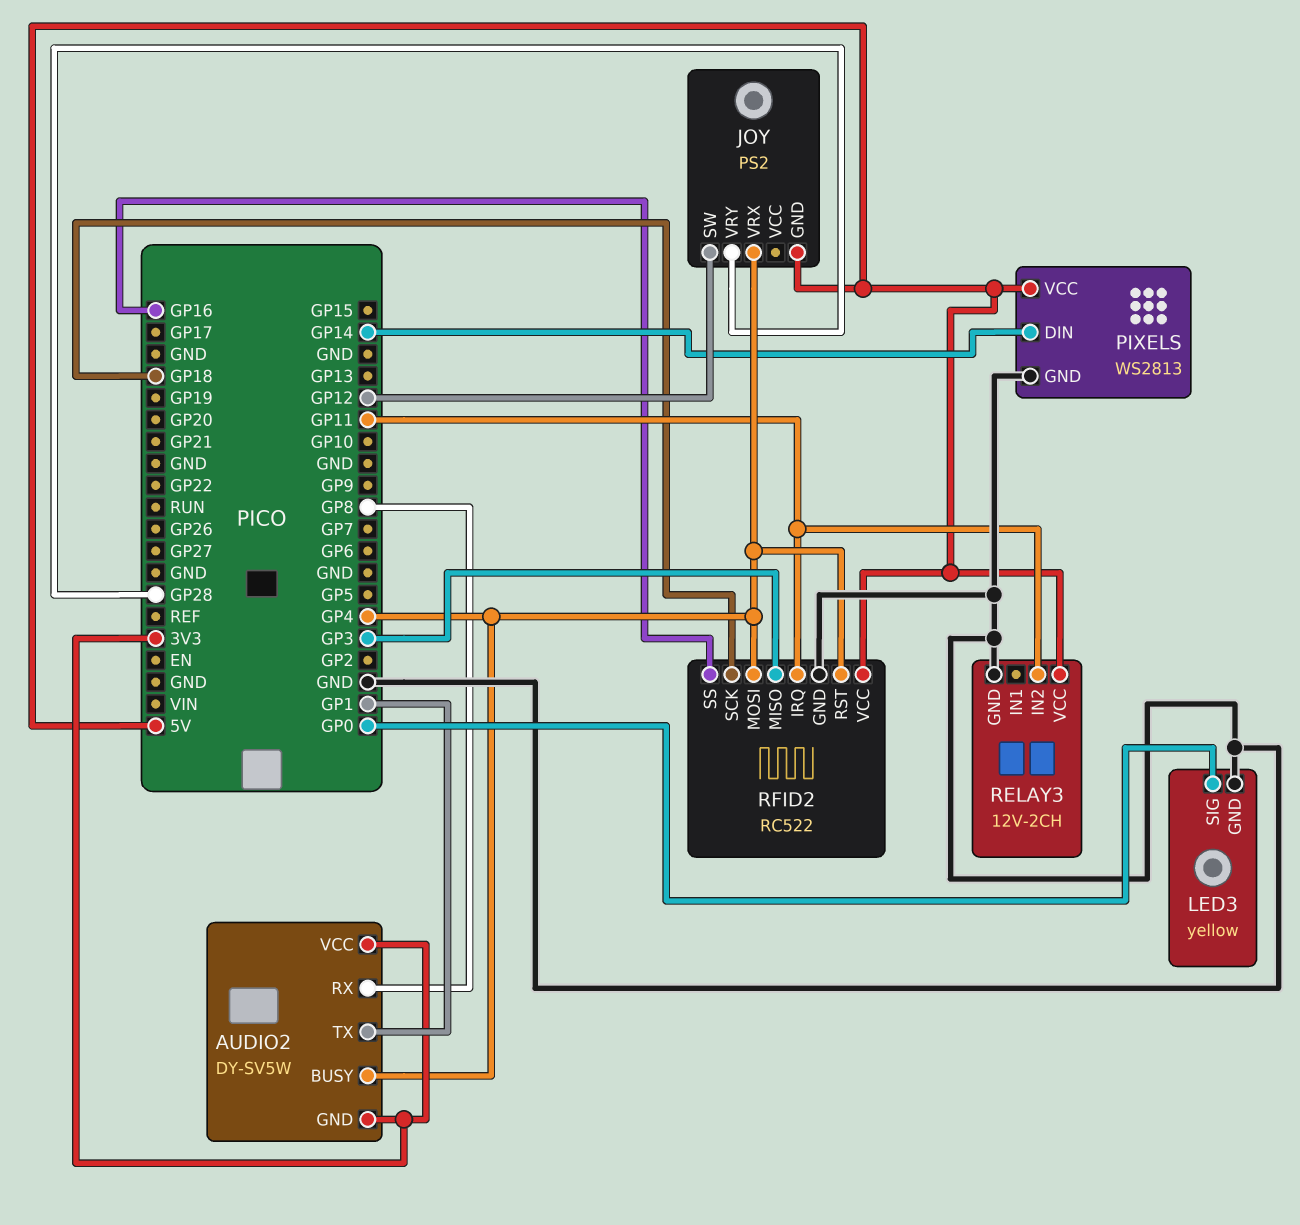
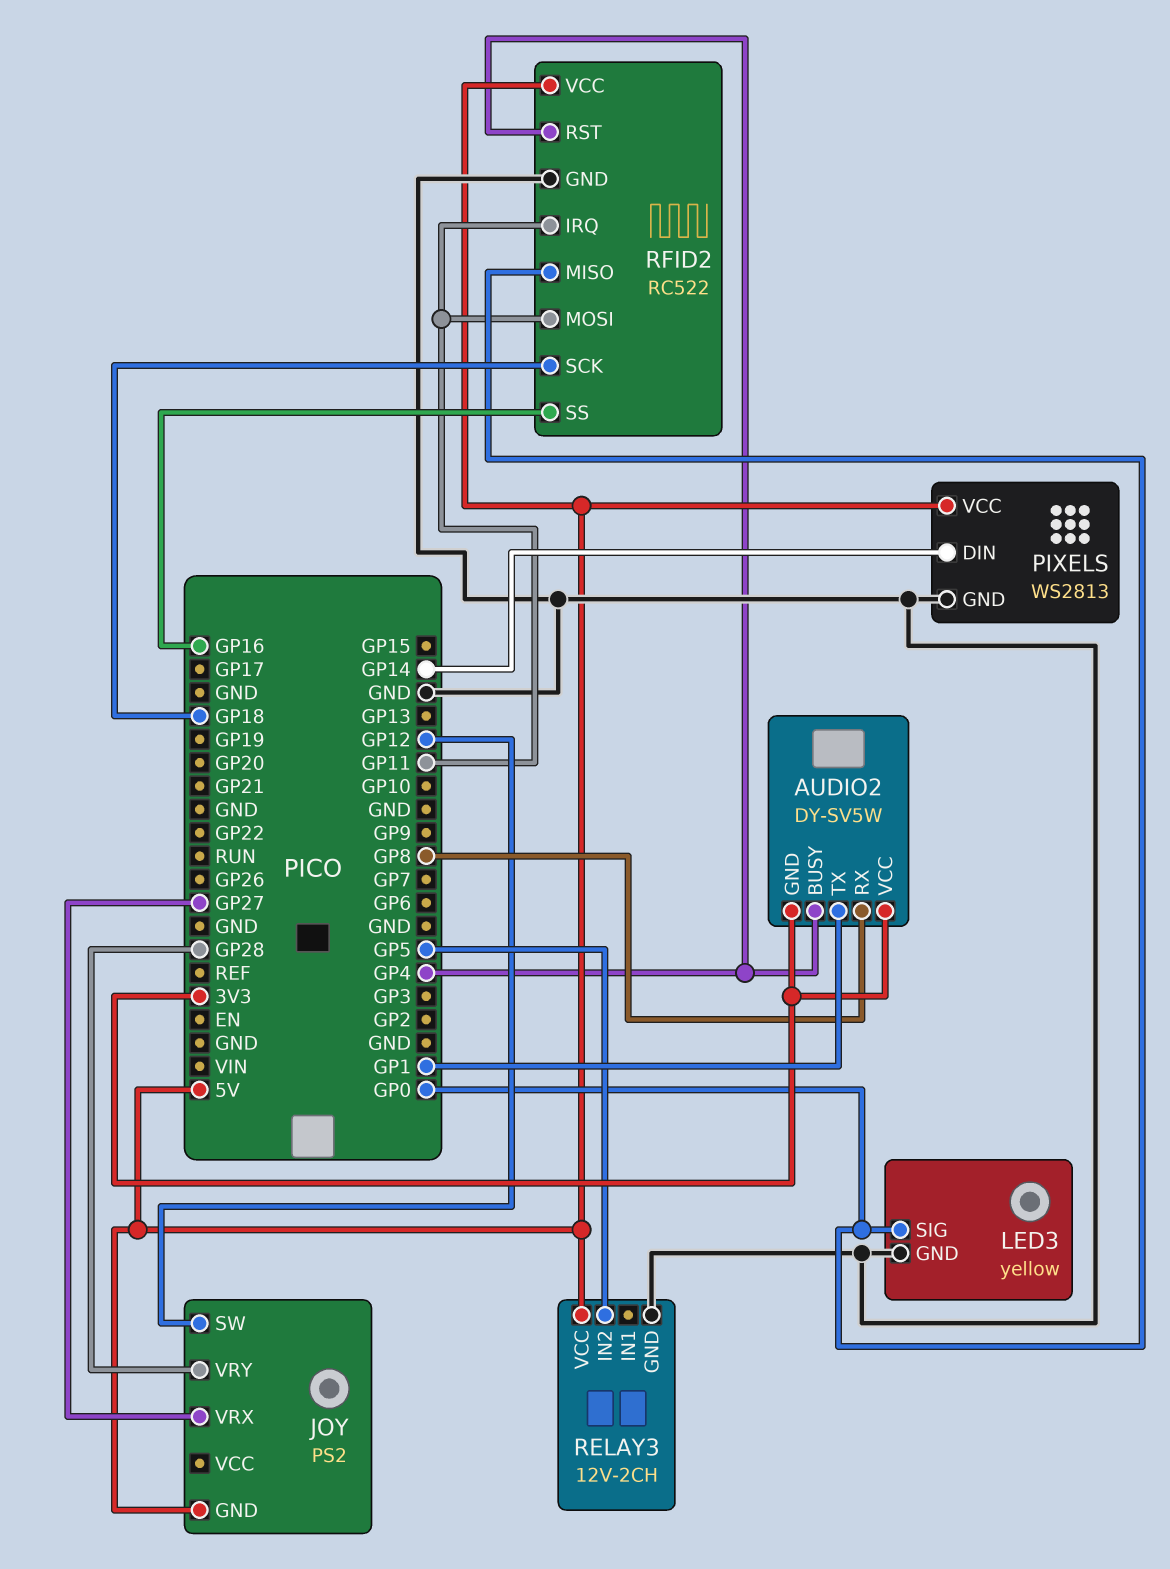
JOY pin VRX: GP4 -> GP27
RELAY3 pin IN2: GP11 -> GP5
RFID2 pin MISO: GP3 -> GP0
RFID2 pin MOSI: GP4 -> GP11

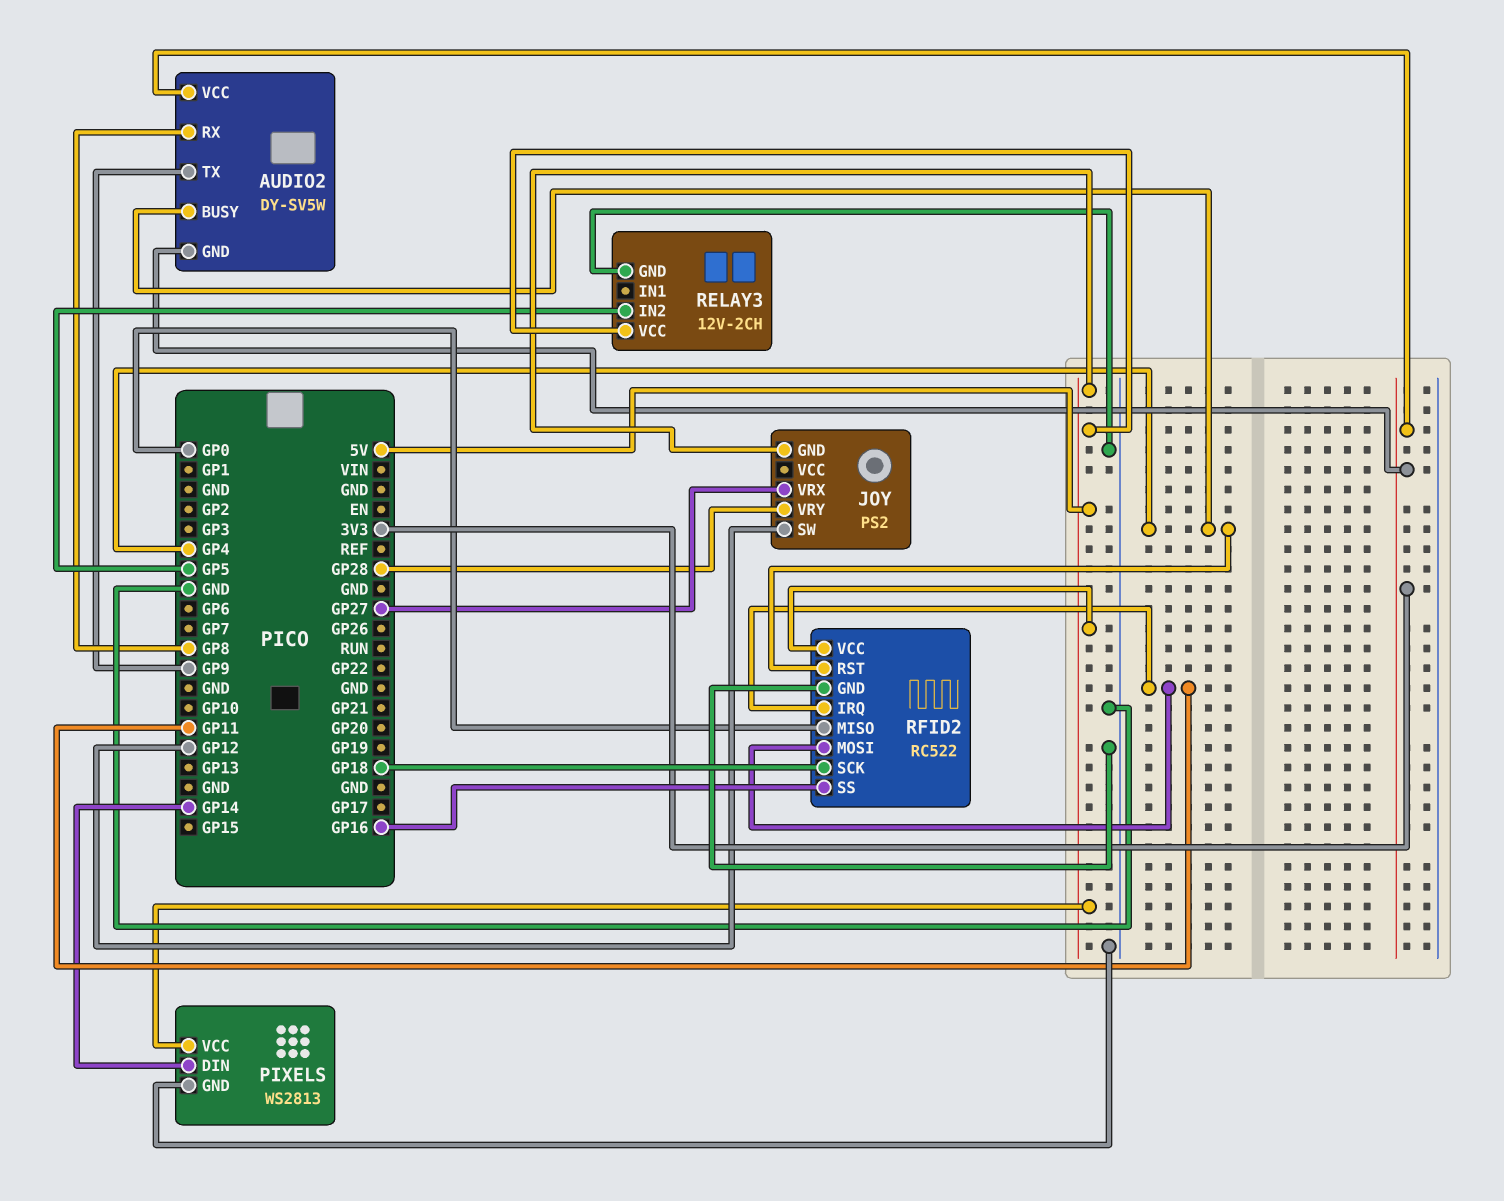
AUDIO2 pin TX: GP1 -> GP9
LED3: yellow -> none
LED3 pin GND: GND -> none
LED3 pin SIG: GP0 -> none

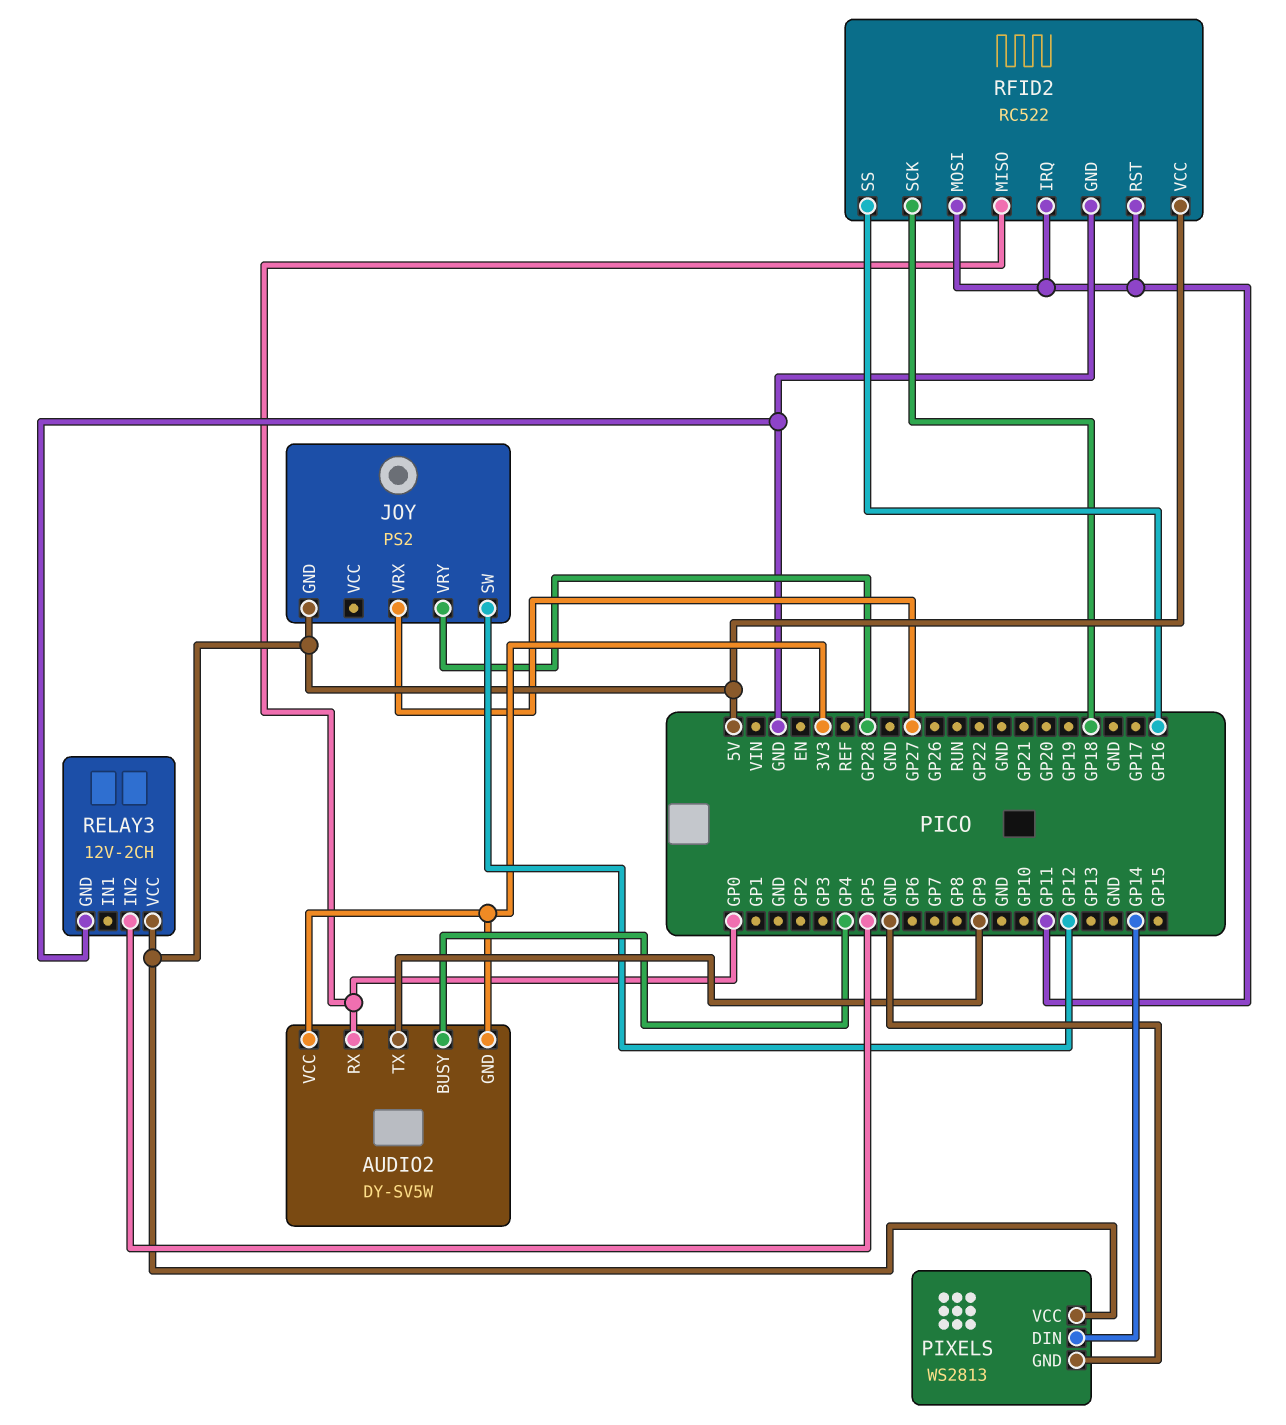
AUDIO2 pin RX: GP8 -> GP0
RFID2 pin RST: GP4 -> GP11

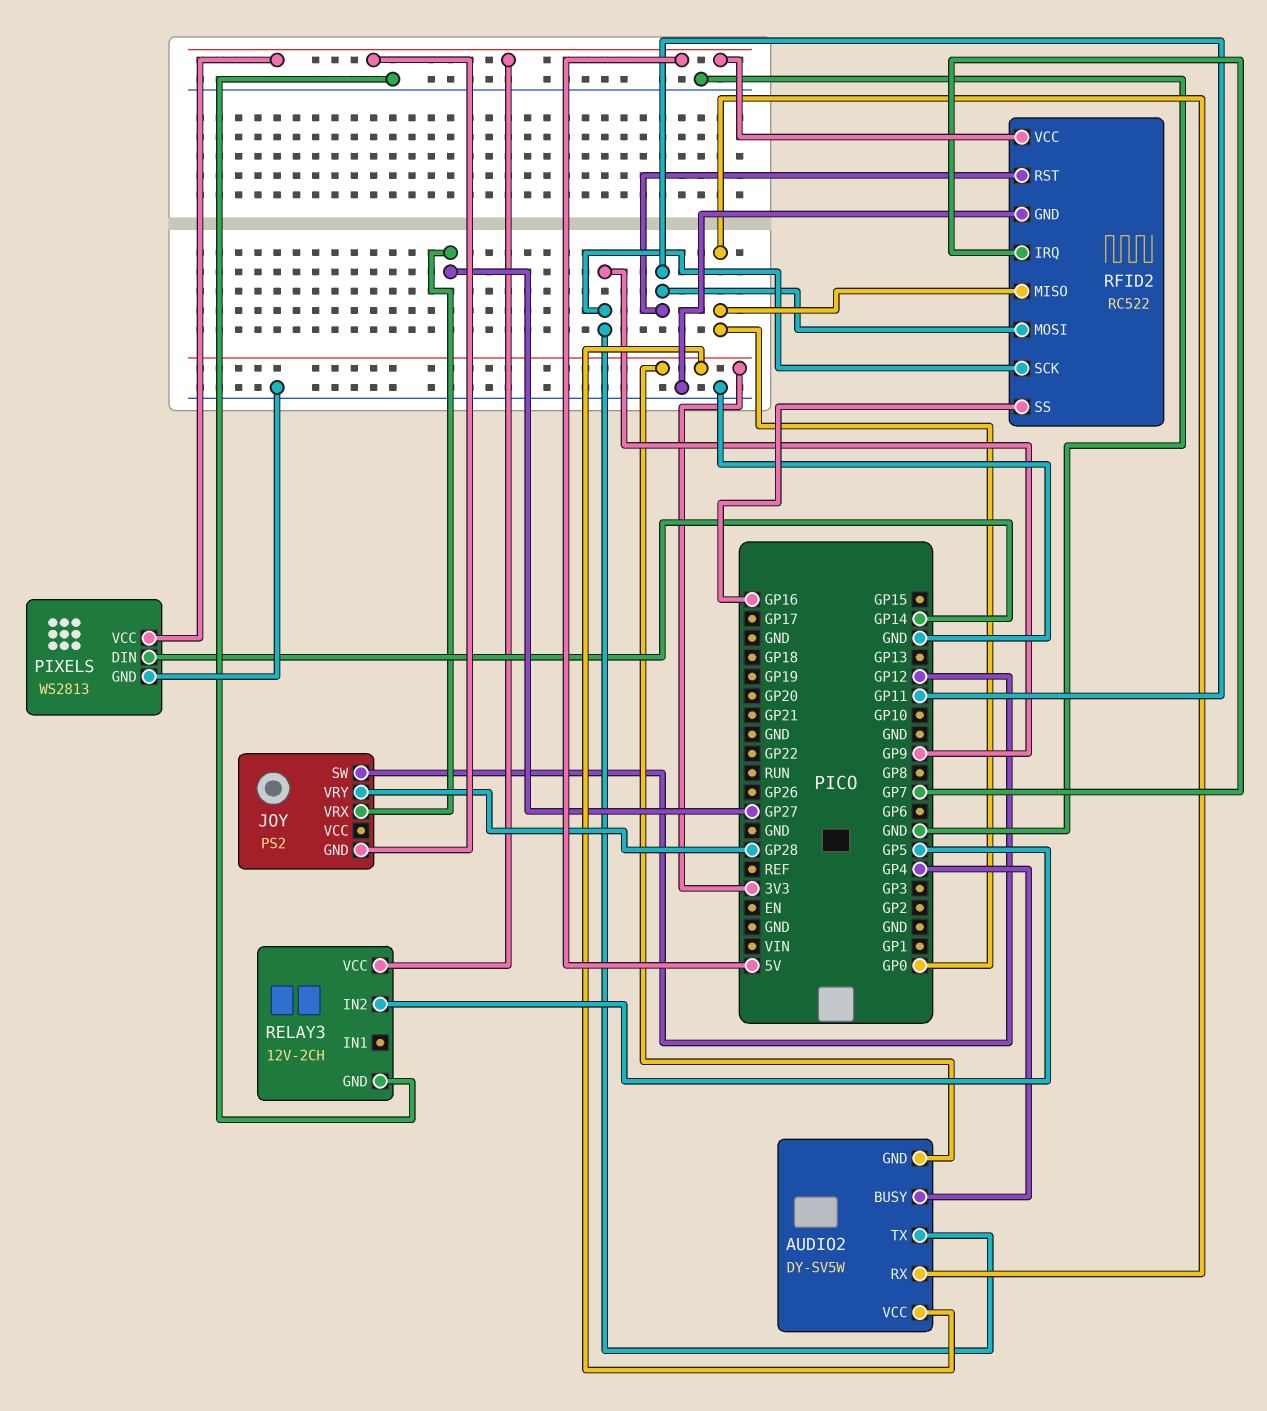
RFID2 pin IRQ: GP11 -> GP7
RFID2 pin SCK: GP18 -> GP9

